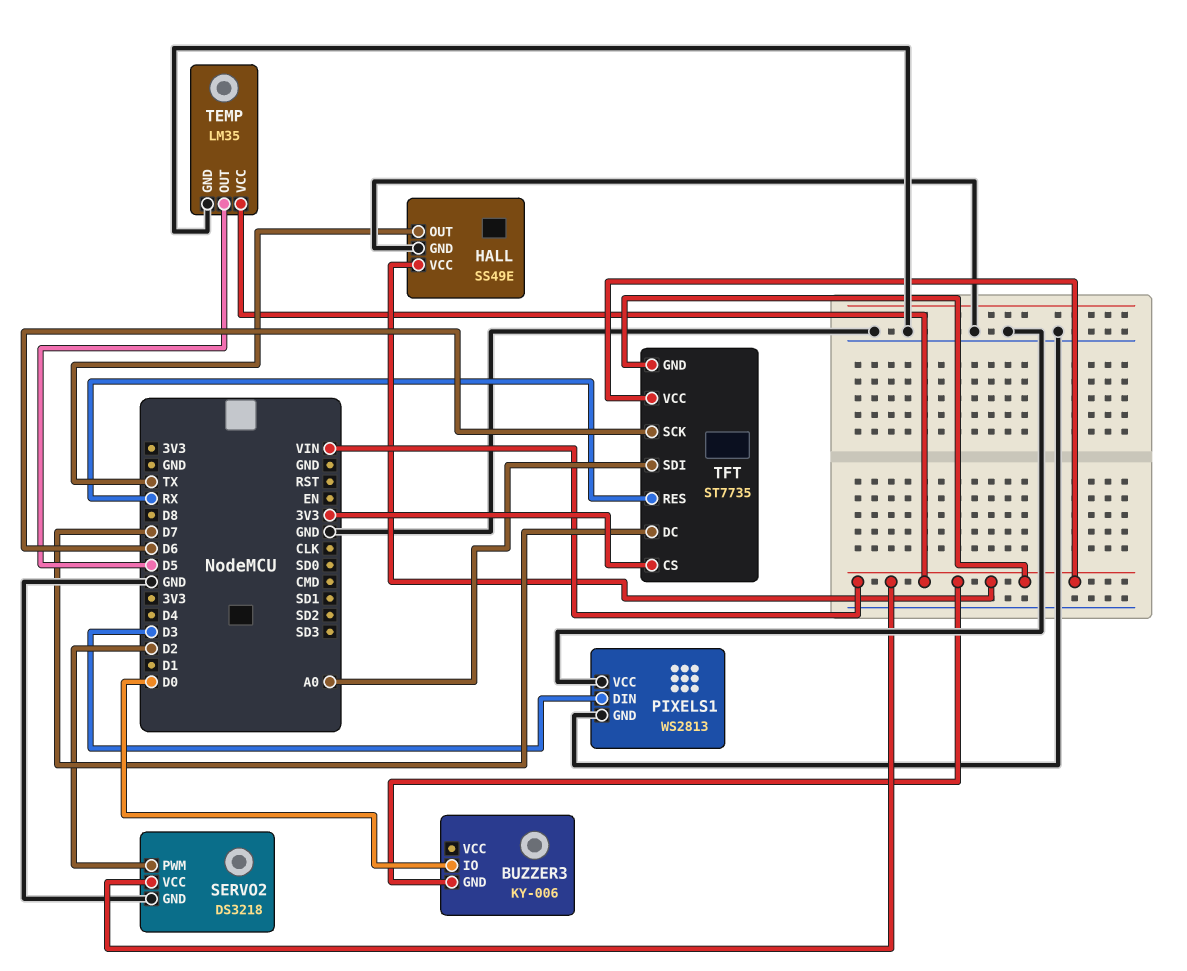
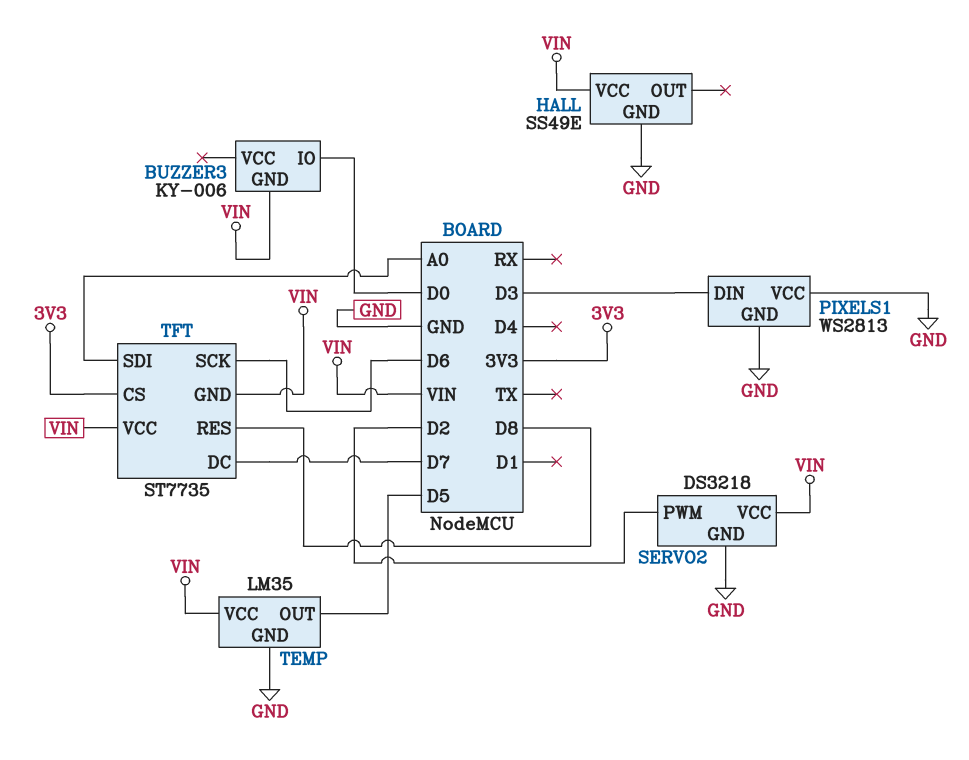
HALL pin OUT: TX -> none
TFT pin RES: RX -> D8

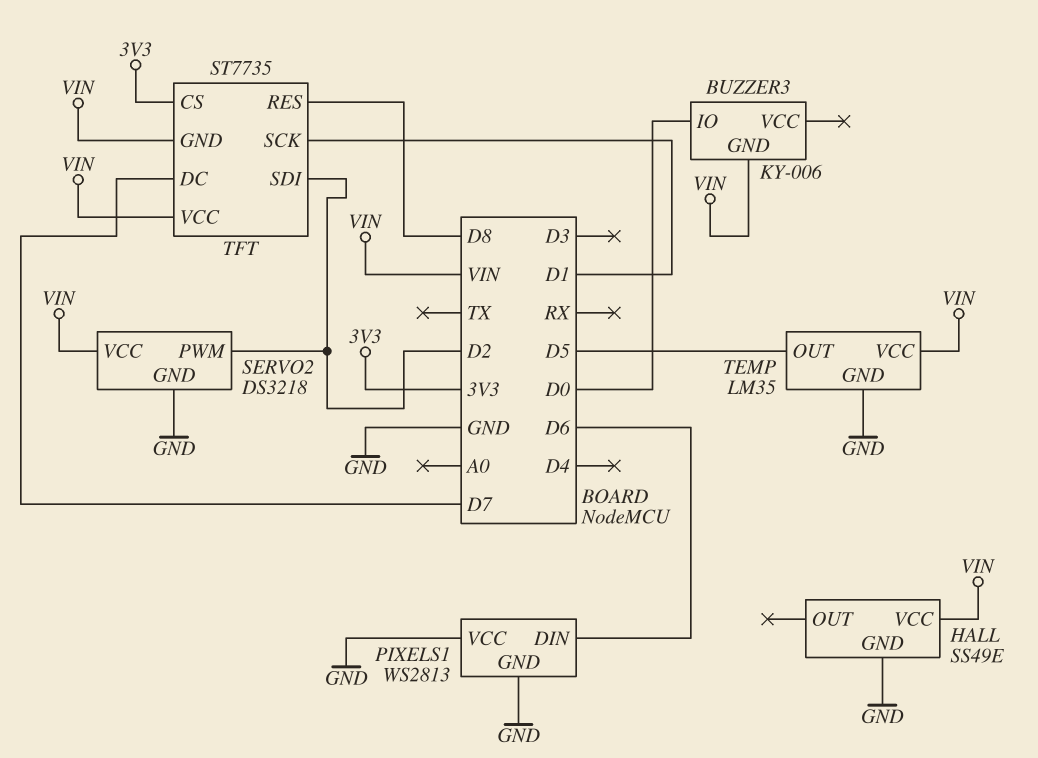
PIXELS1 pin DIN: D3 -> D6
TFT pin SCK: D6 -> D1
TFT pin SDI: A0 -> D2

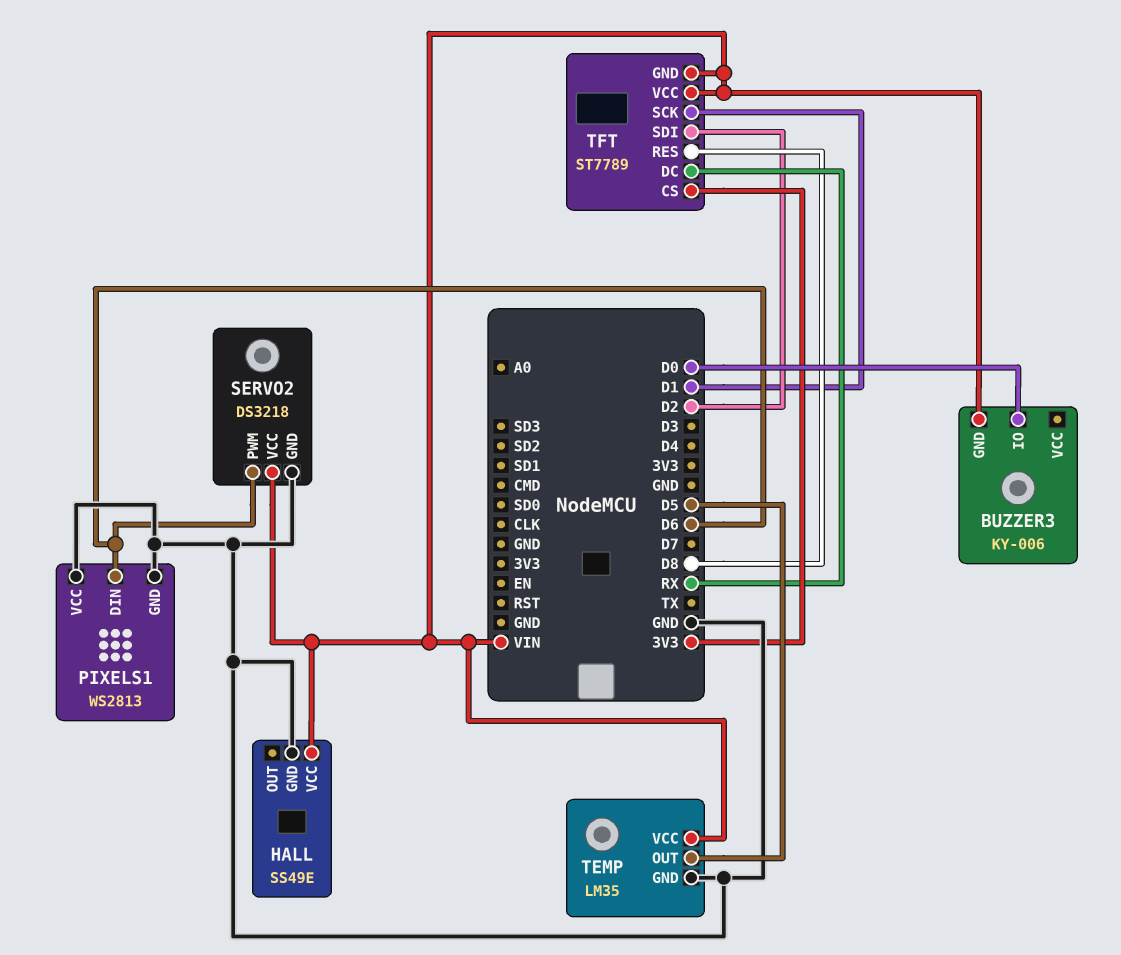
SERVO2 pin PWM: D2 -> D6
TFT: ST7735 -> ST7789
TFT pin DC: D7 -> RX

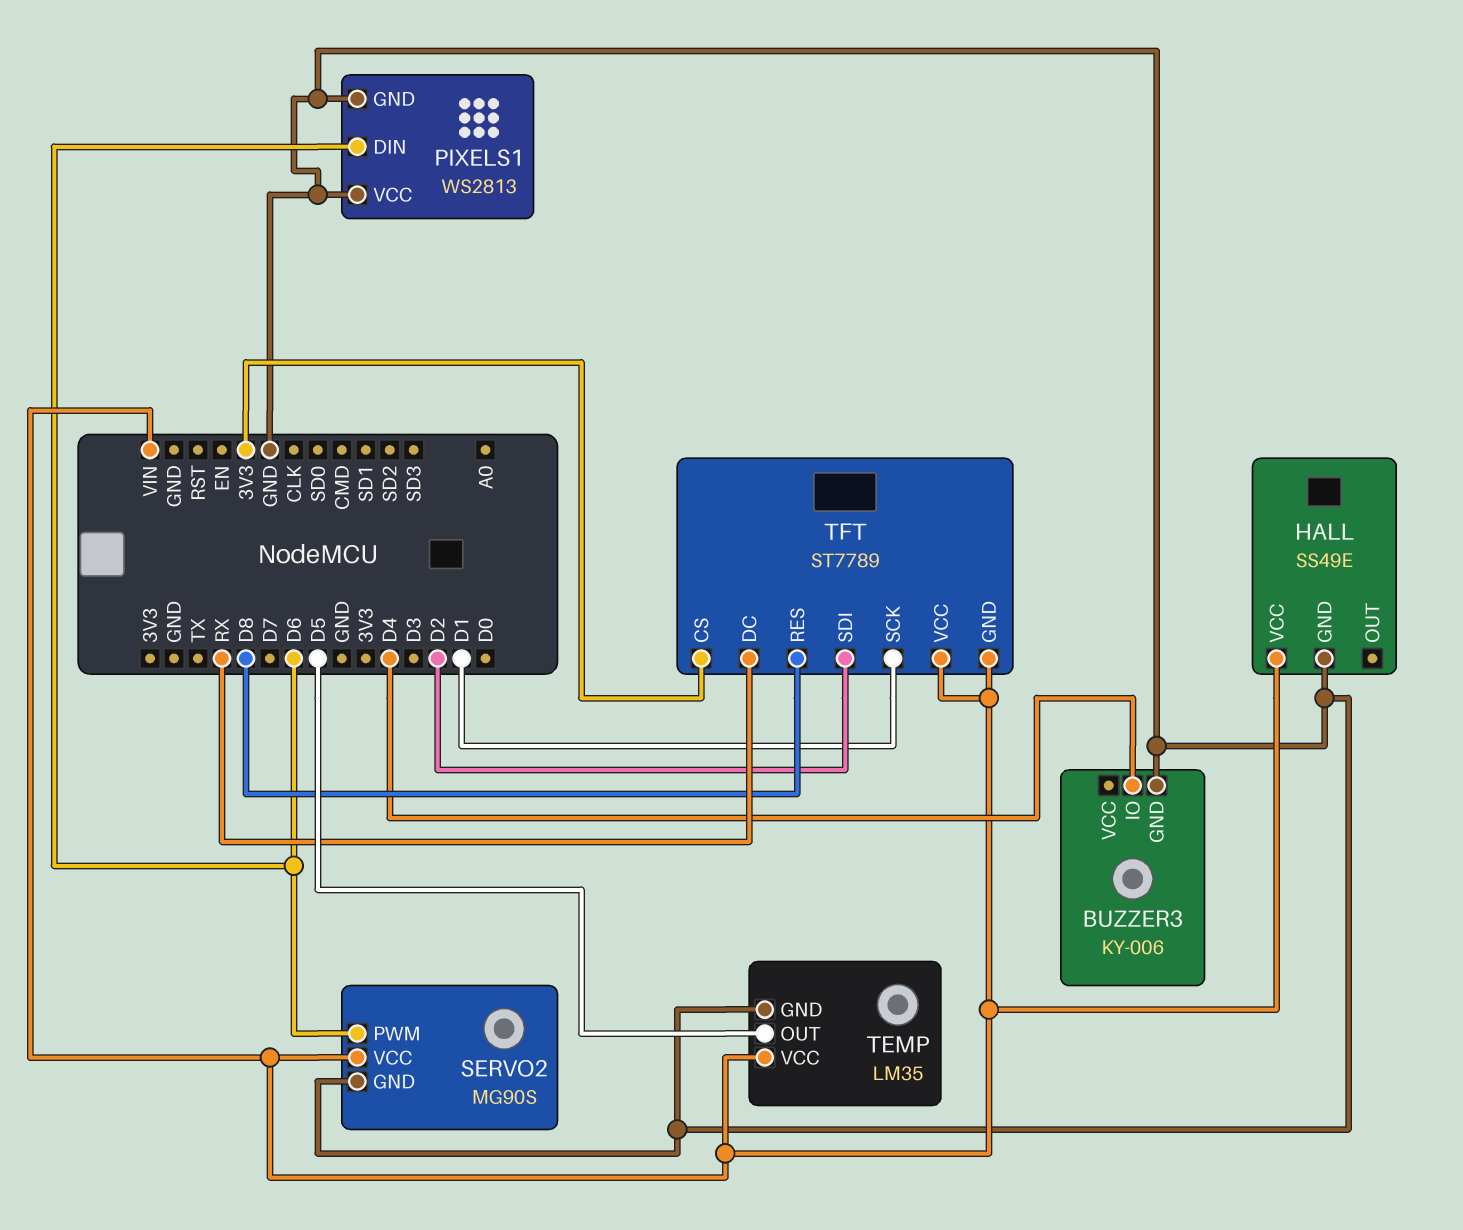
BUZZER3 pin GND: VIN -> GND
BUZZER3 pin IO: D0 -> D4
SERVO2: DS3218 -> MG90S

